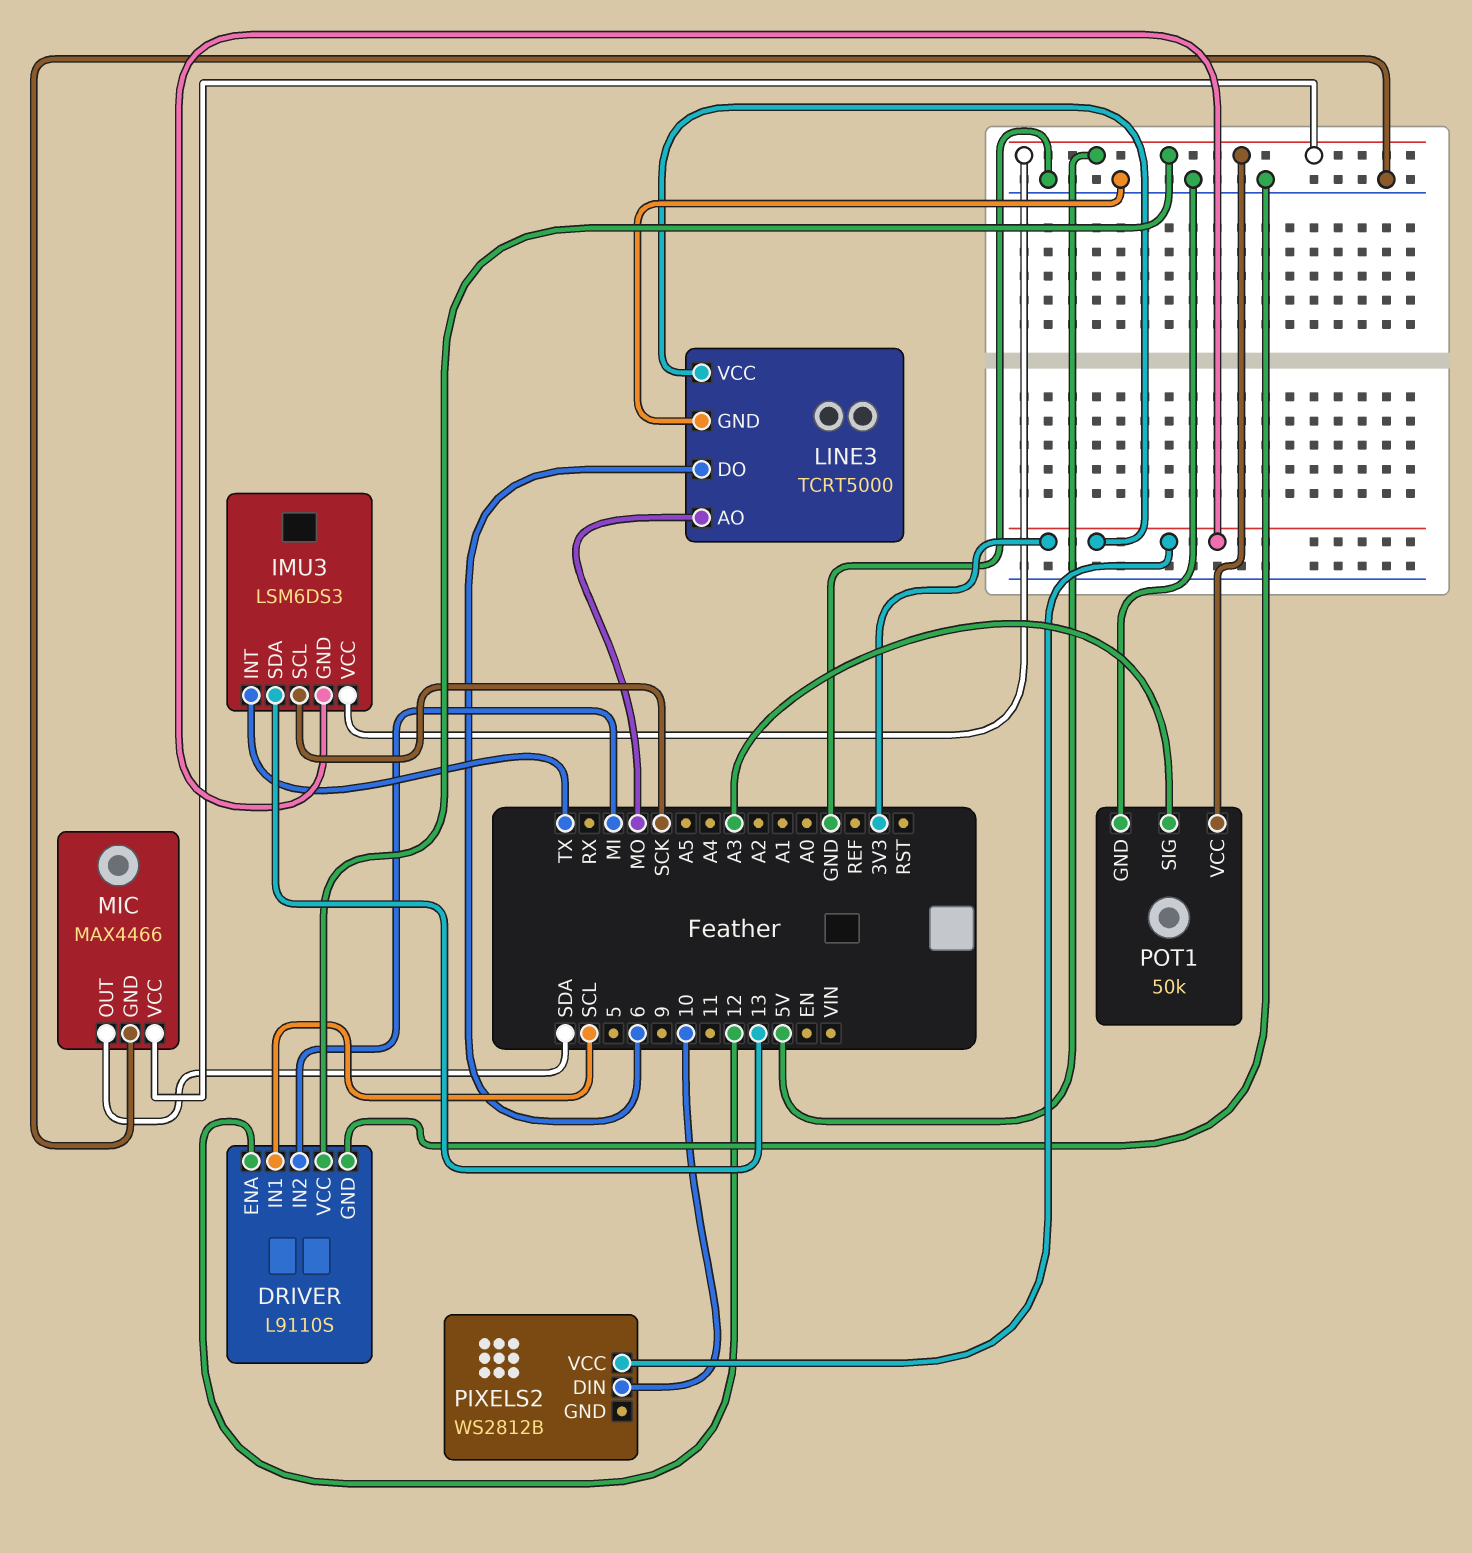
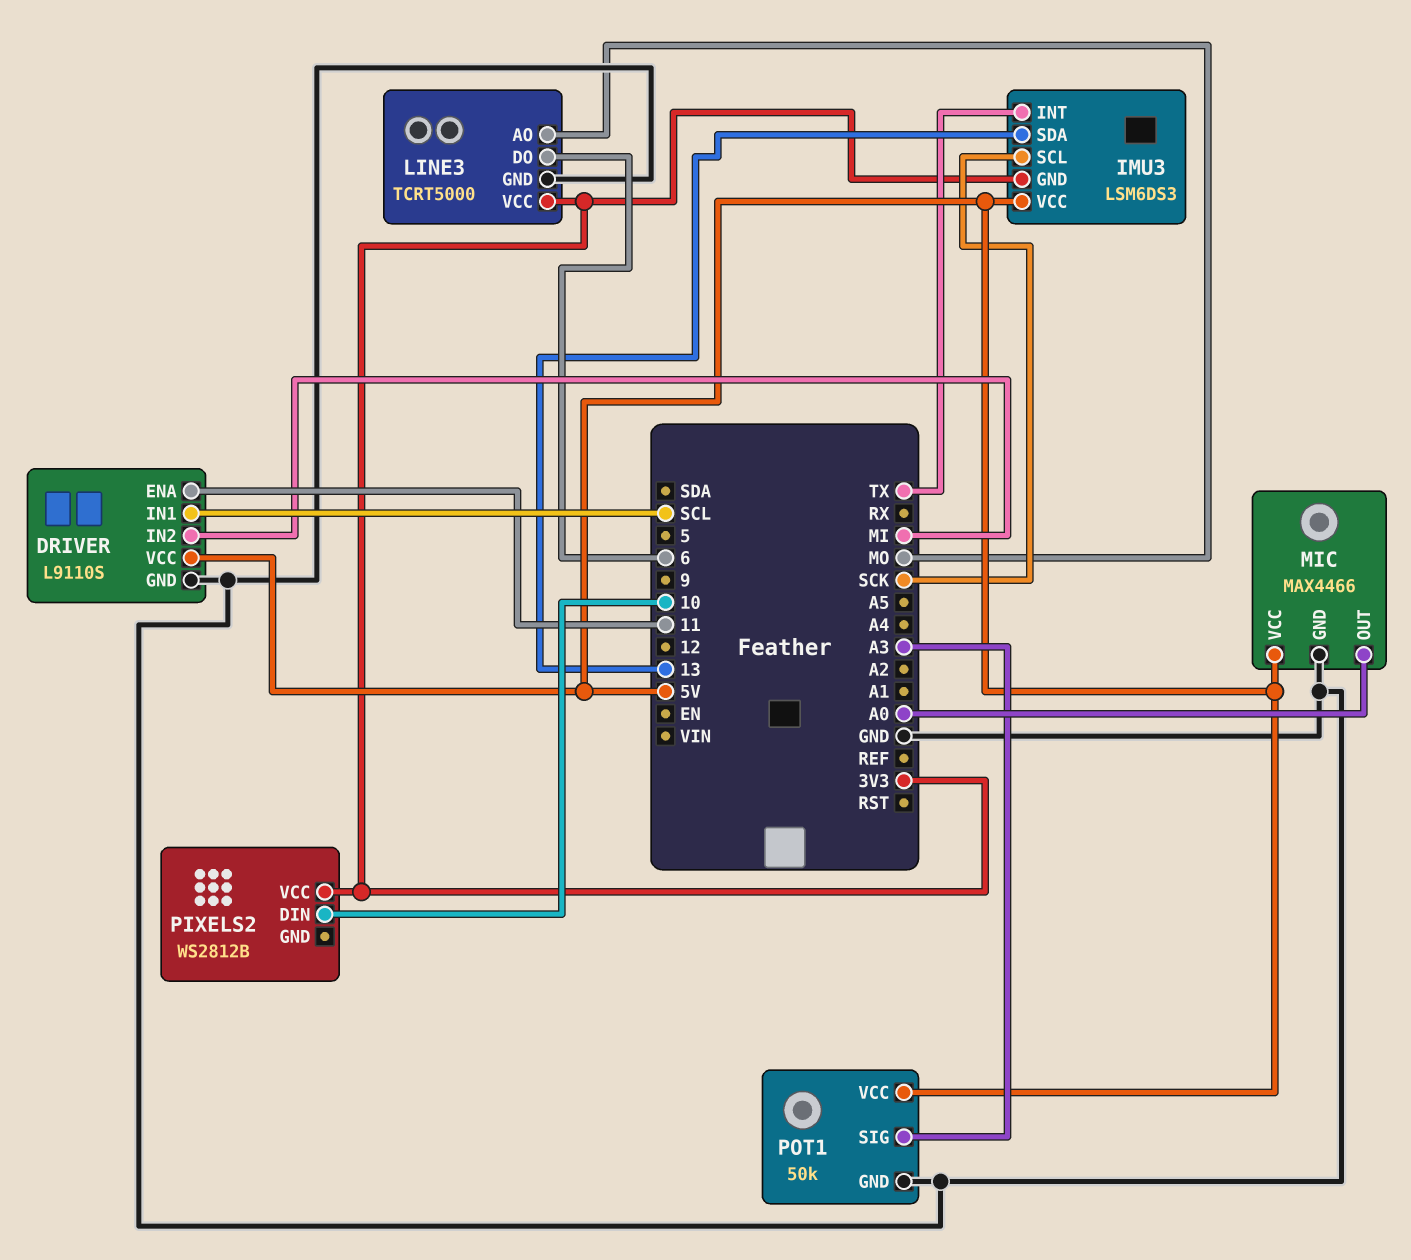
DRIVER pin ENA: 12 -> 11
MIC pin OUT: SDA -> A0

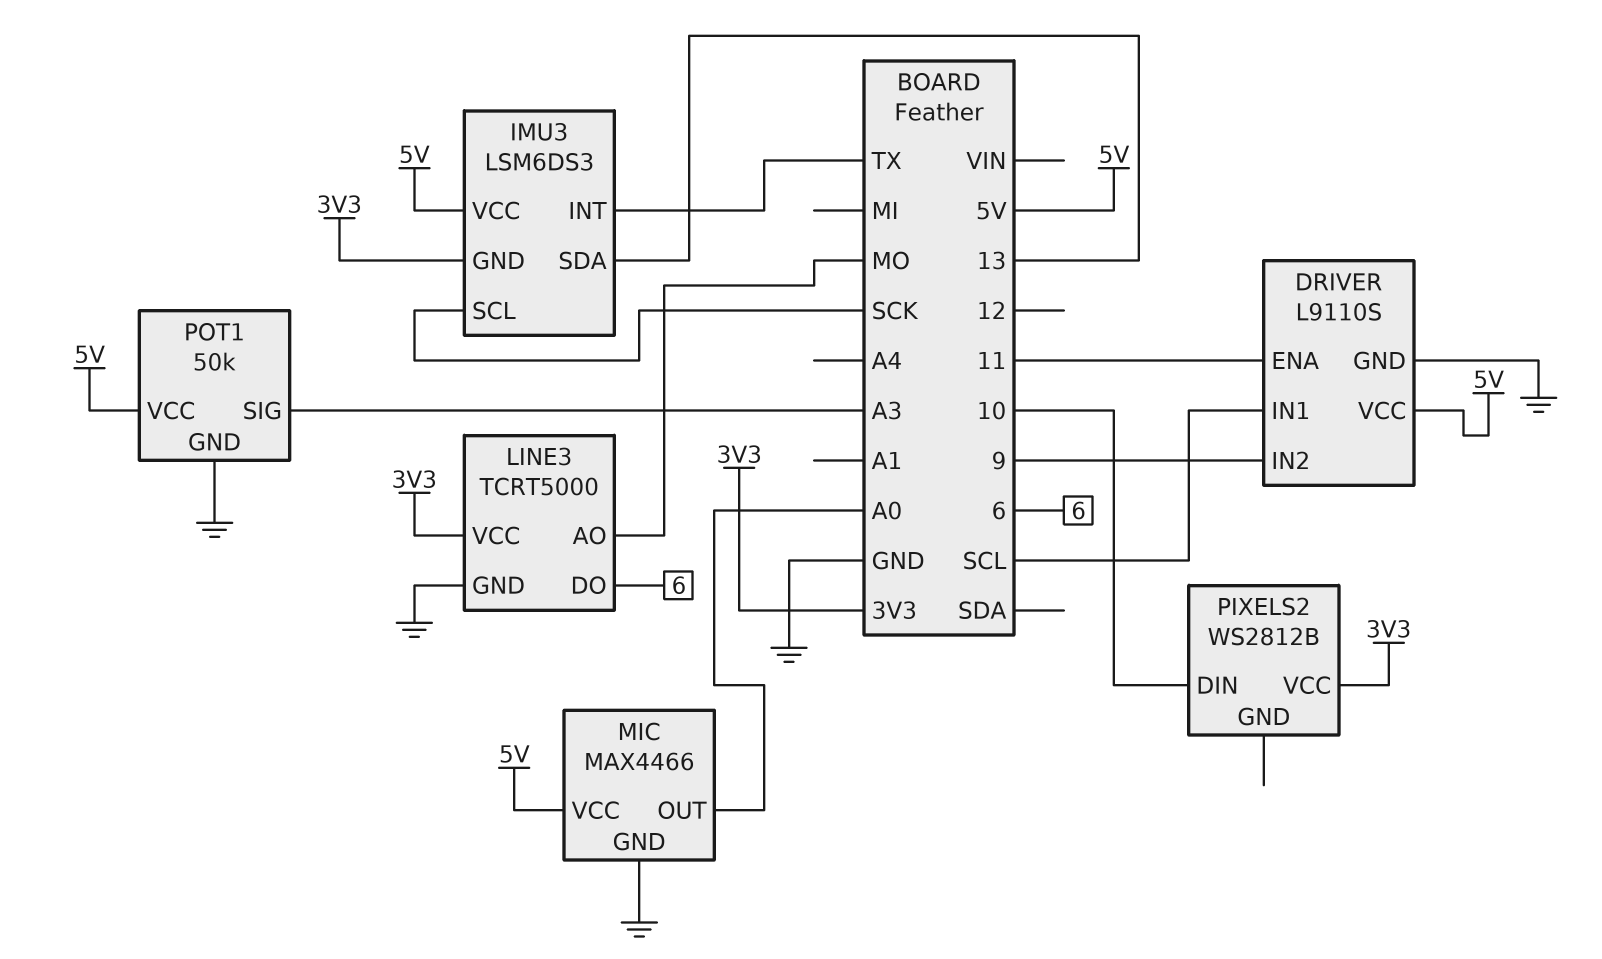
DRIVER pin IN2: MI -> 9

